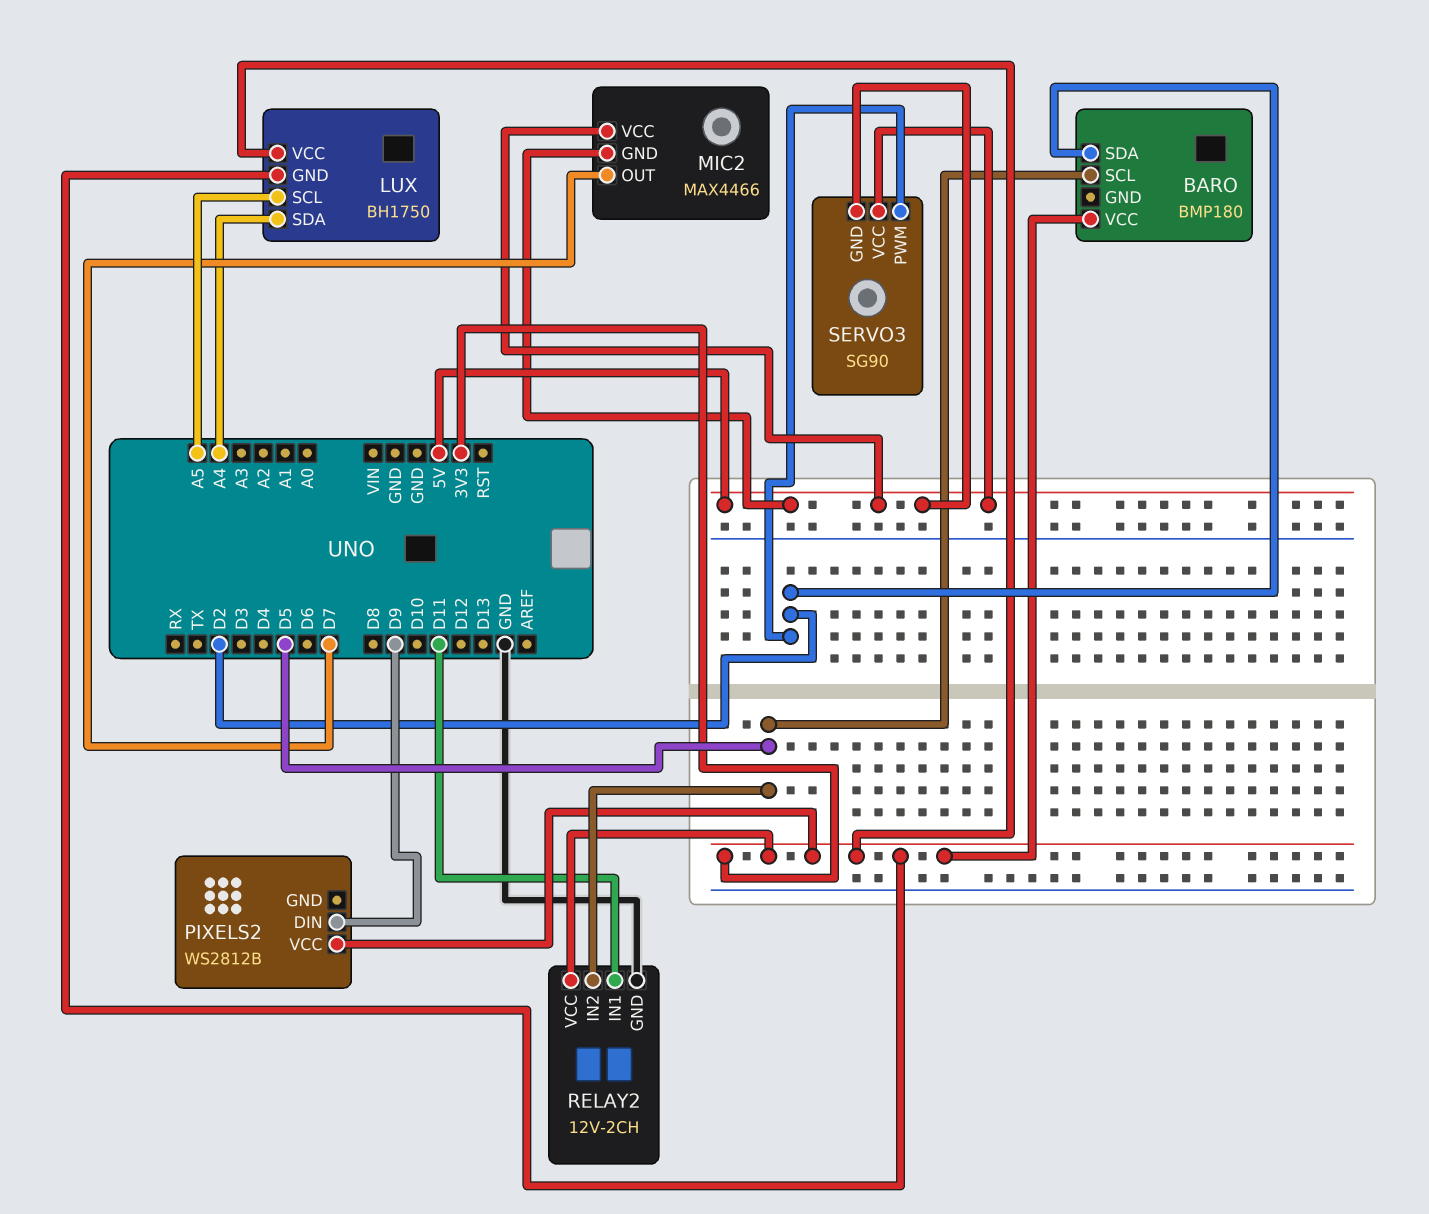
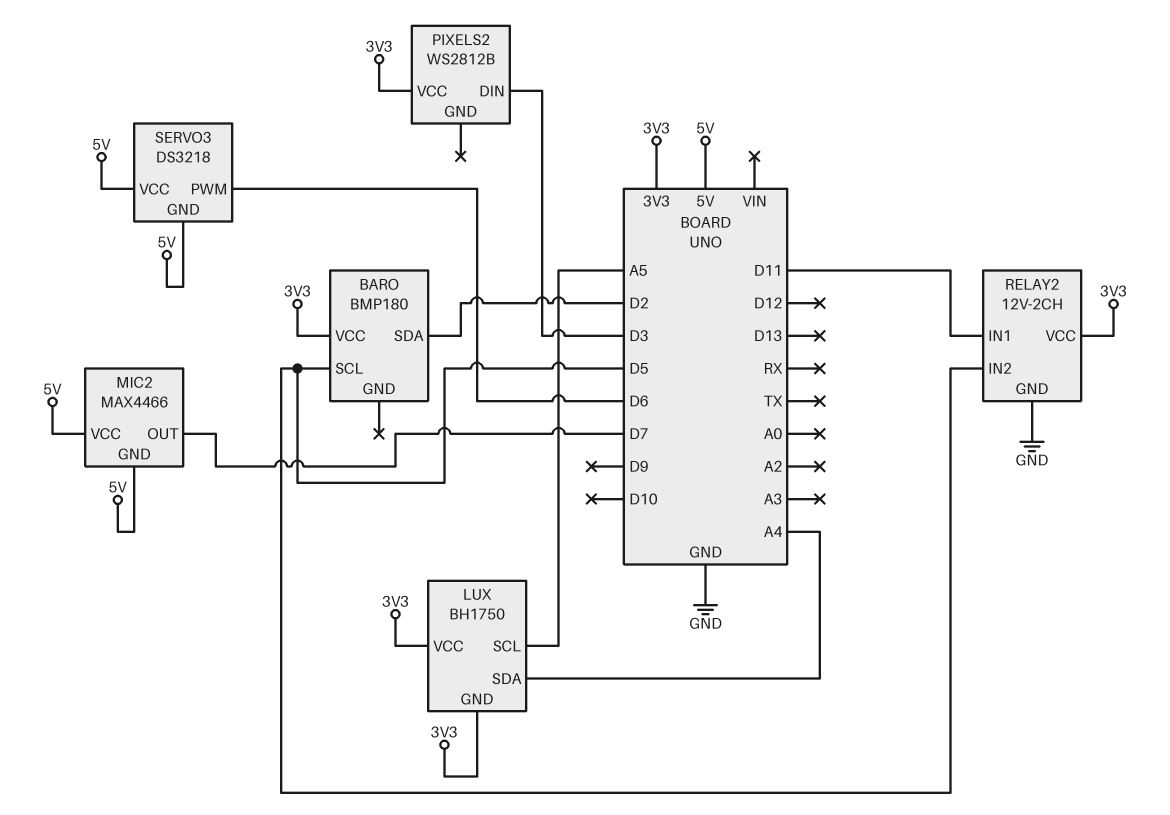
PIXELS2 pin DIN: D9 -> D3
SERVO3: SG90 -> DS3218
SERVO3 pin PWM: D2 -> D6

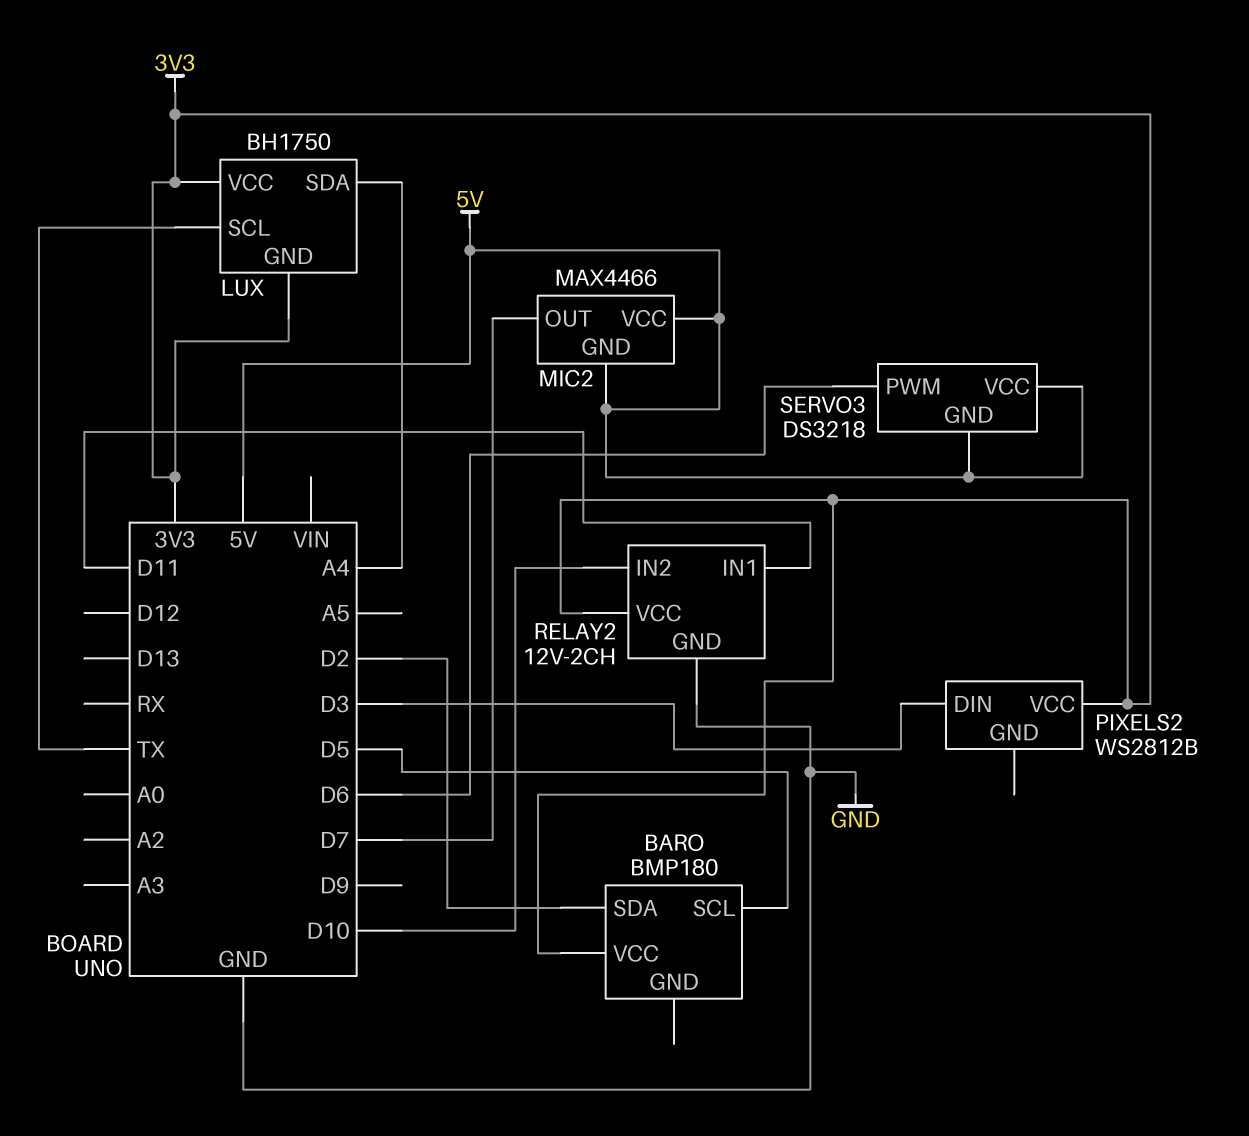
LUX pin SCL: A5 -> TX
RELAY2 pin IN2: D5 -> D10

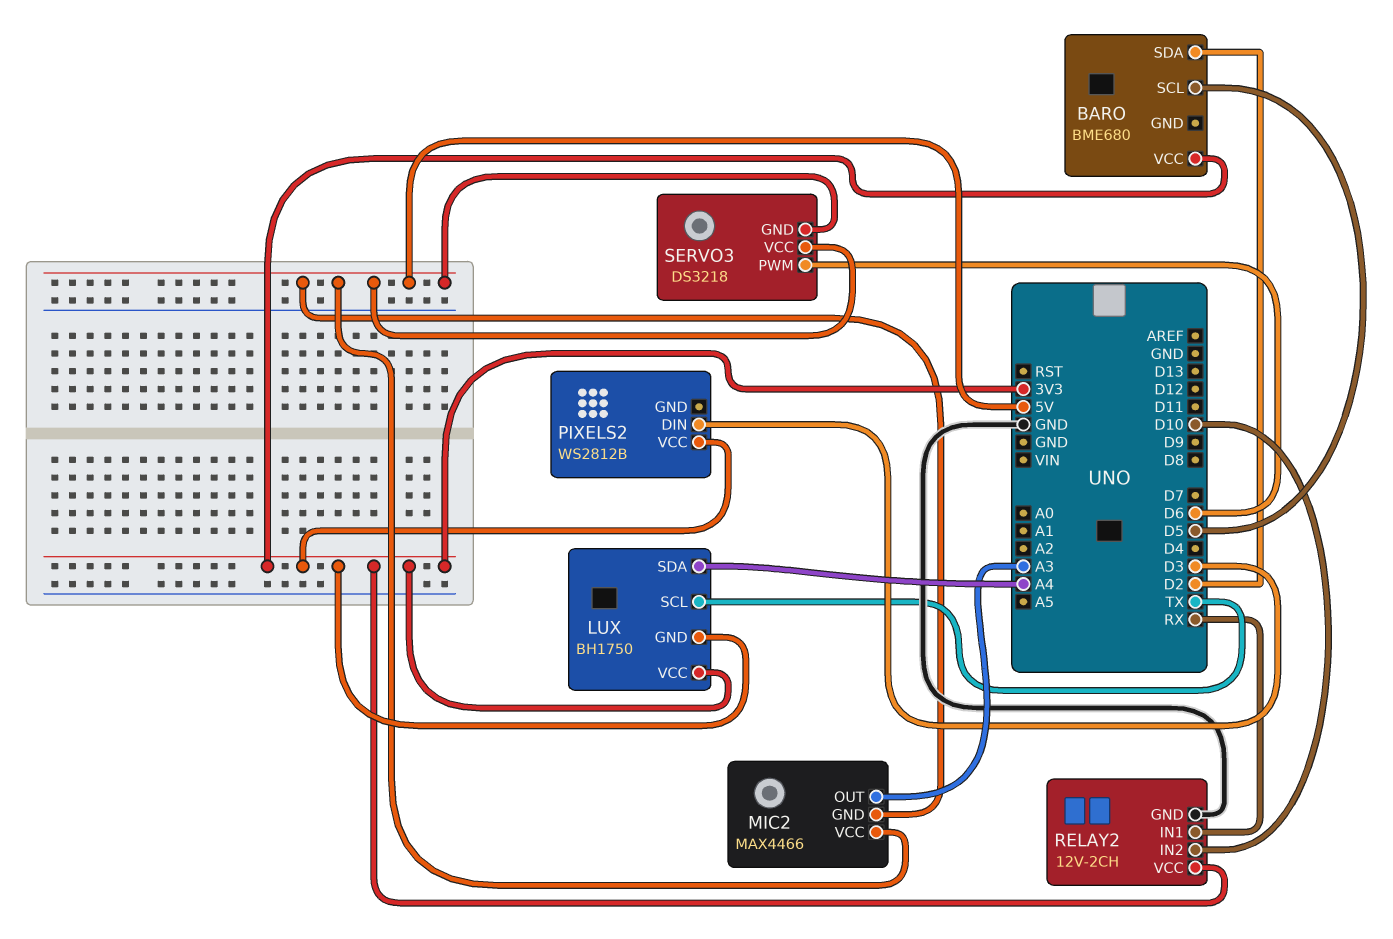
BARO: BMP180 -> BME680
MIC2 pin OUT: D7 -> A3
RELAY2 pin IN1: D11 -> RX

